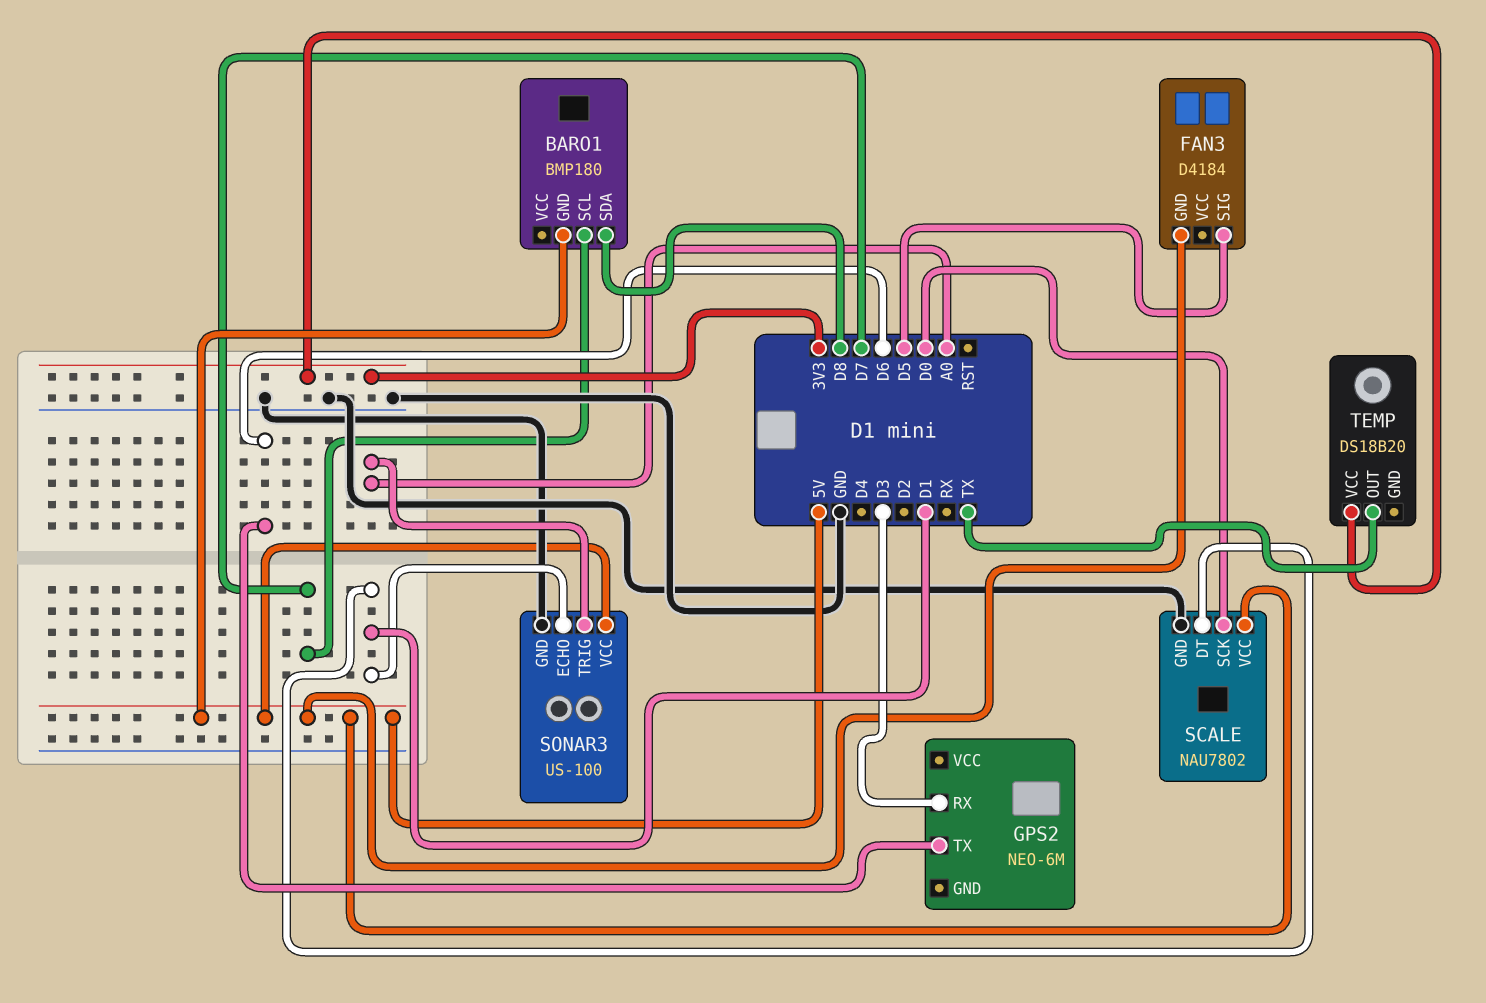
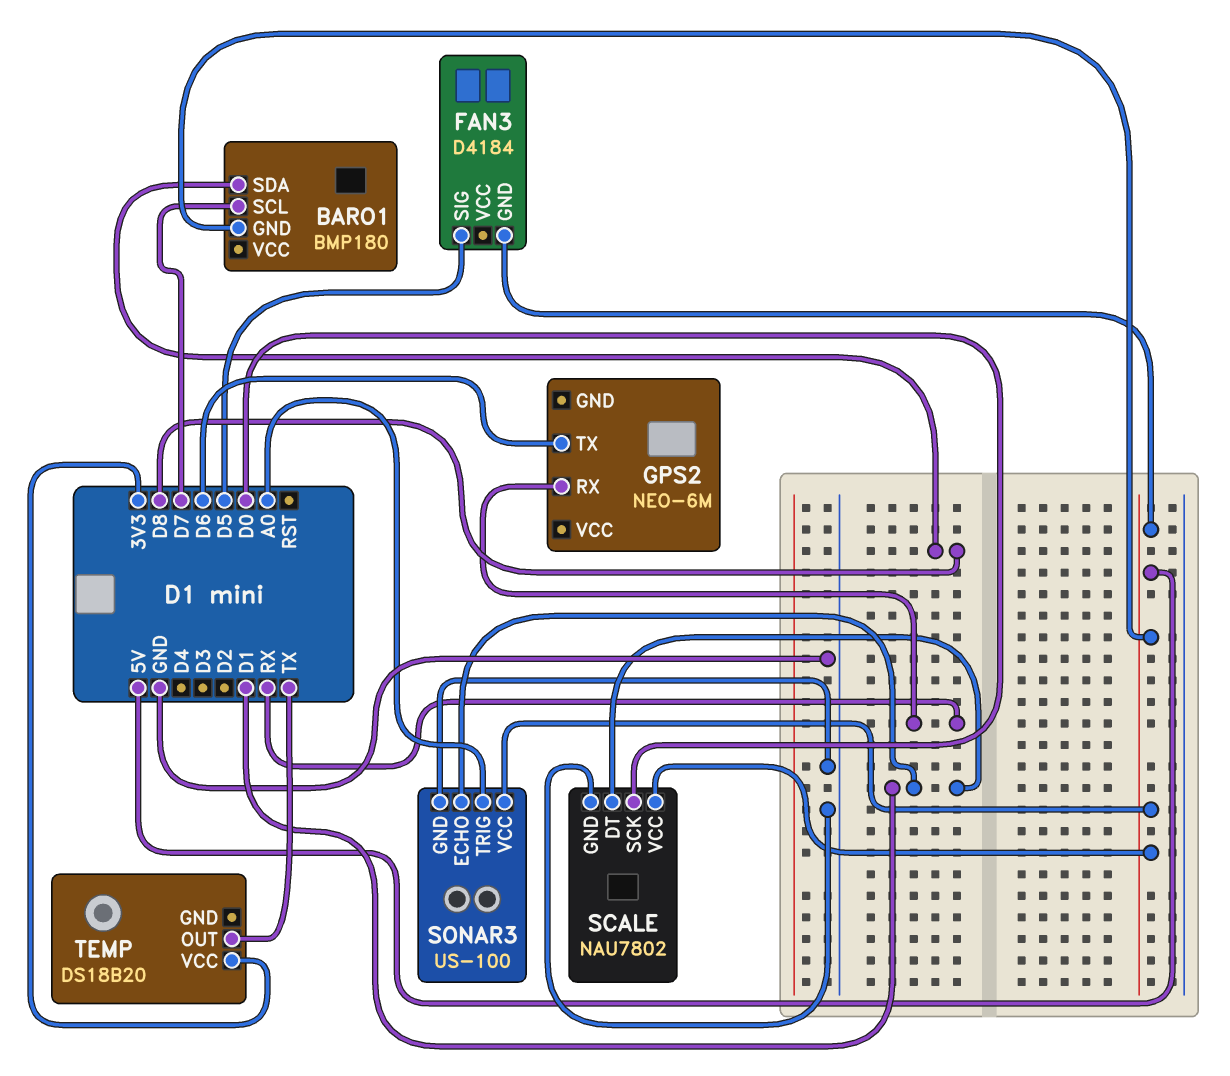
GPS2 pin RX: D3 -> RX

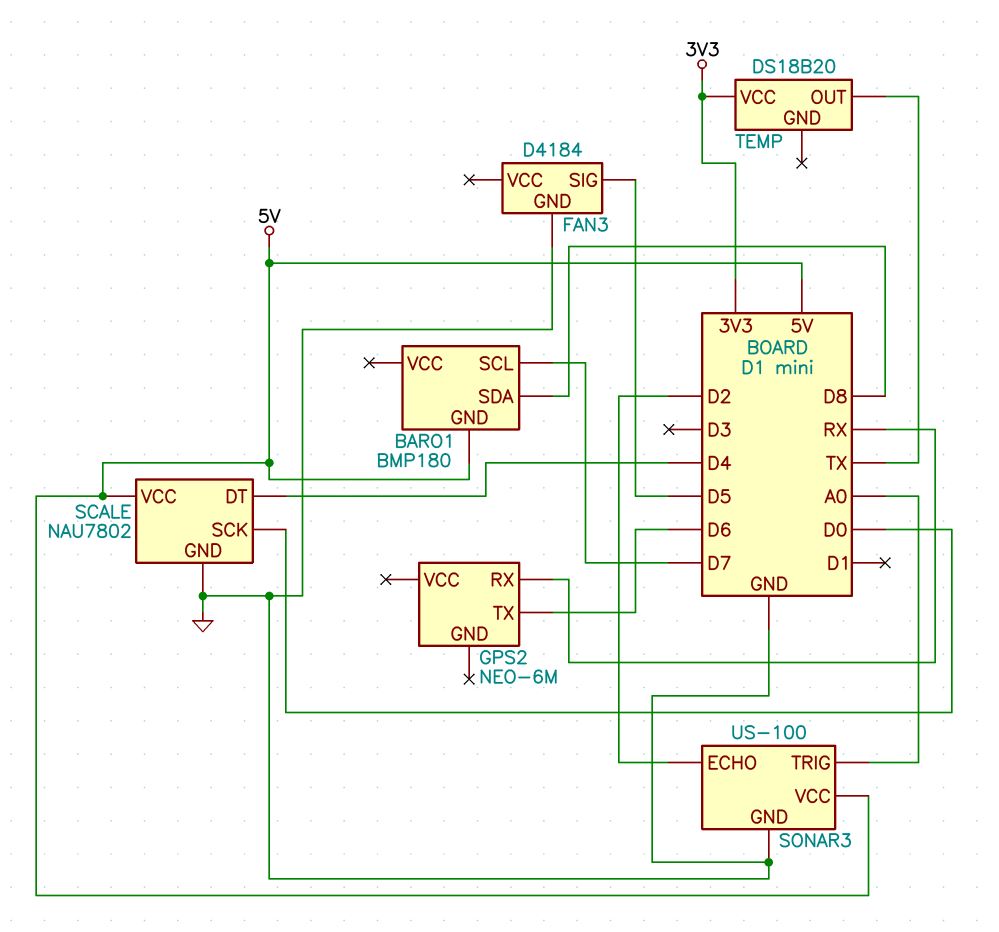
FAN3 pin GND: 5V -> GND
SCALE pin DT: D1 -> D4
SONAR3 pin ECHO: D1 -> D2

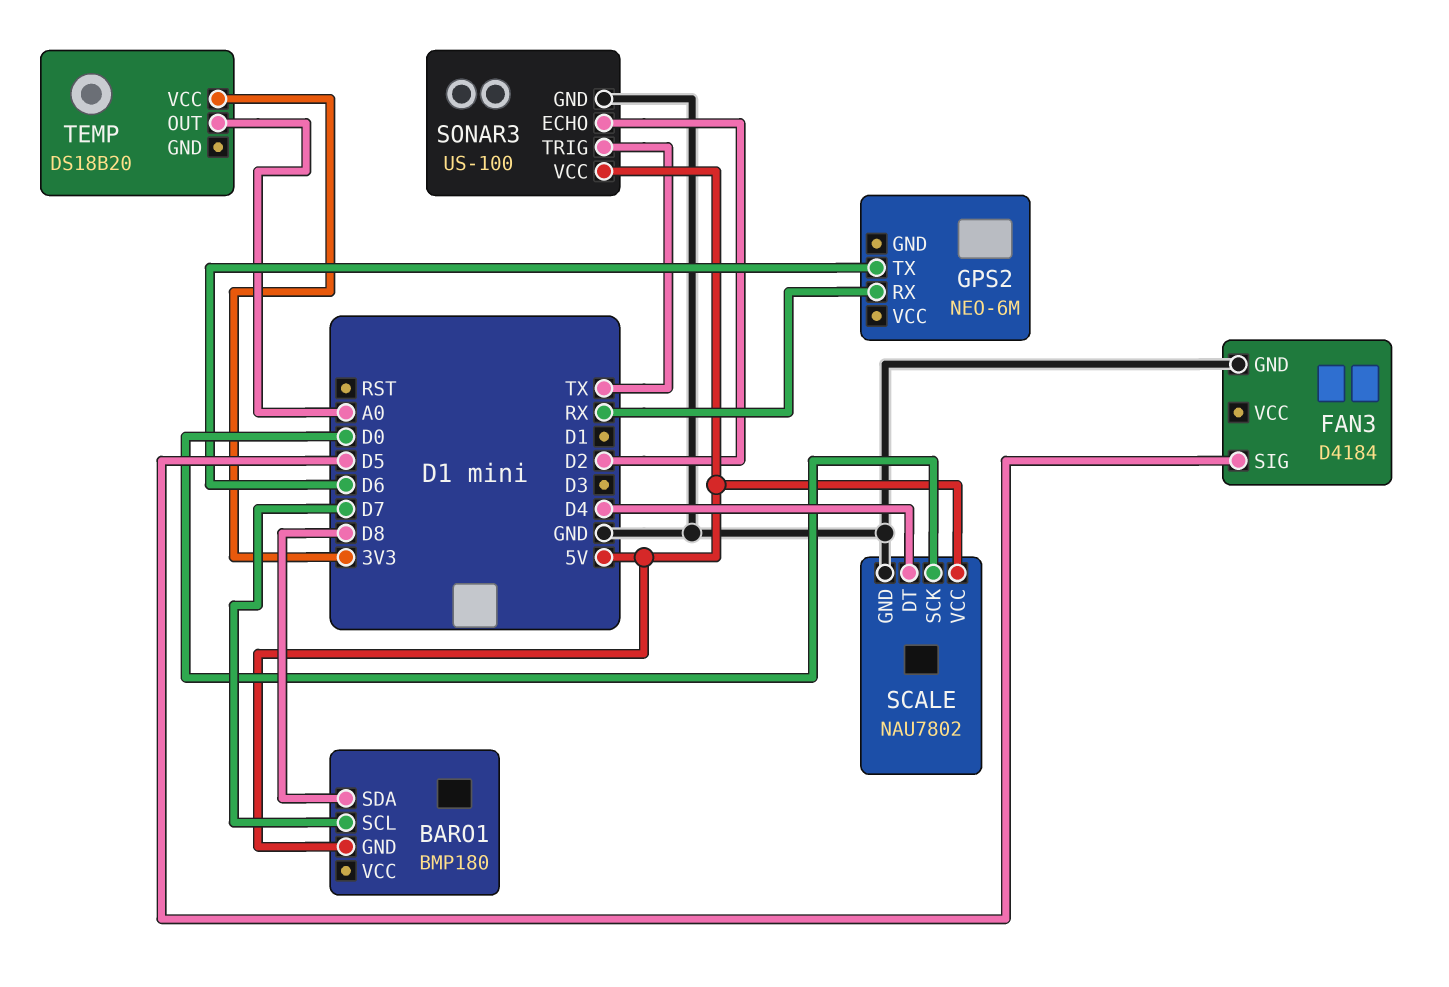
SONAR3 pin TRIG: A0 -> TX
TEMP pin OUT: TX -> A0

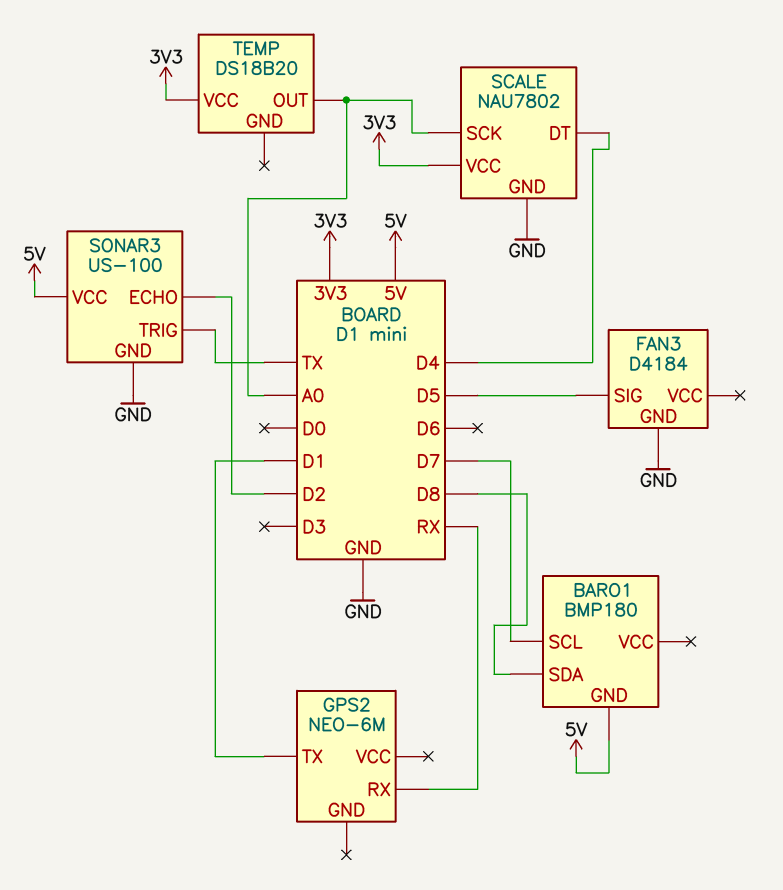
GPS2 pin TX: D6 -> D1
SCALE pin SCK: D0 -> A0
SCALE pin VCC: 5V -> 3V3

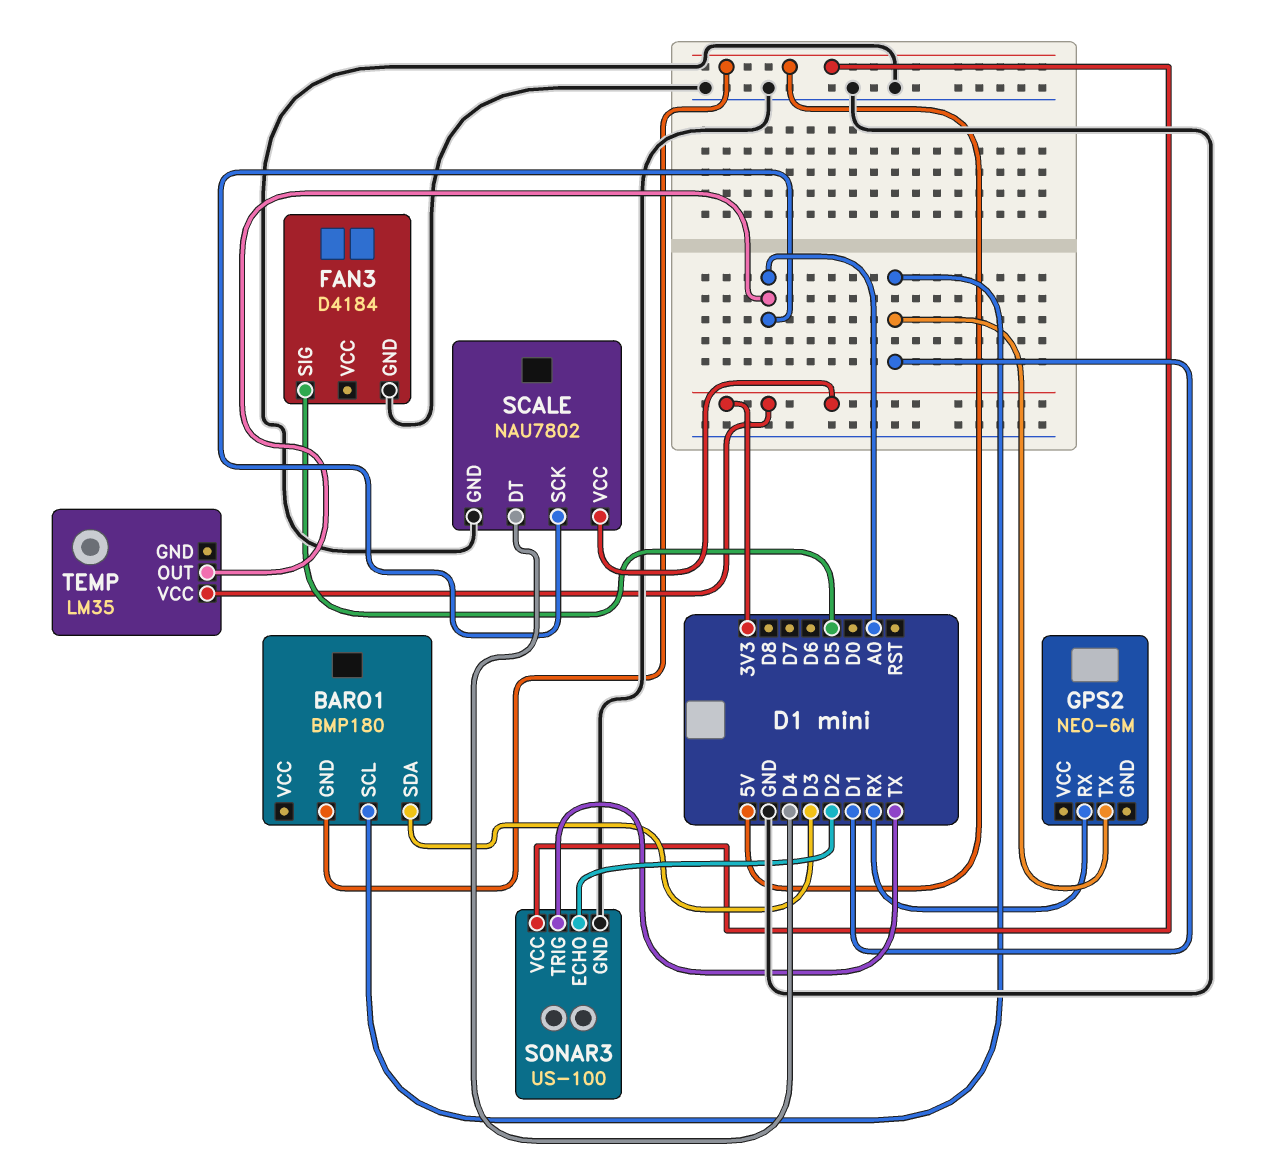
BARO1 pin SCL: D7 -> D1
BARO1 pin SDA: D8 -> D3
TEMP: DS18B20 -> LM35

